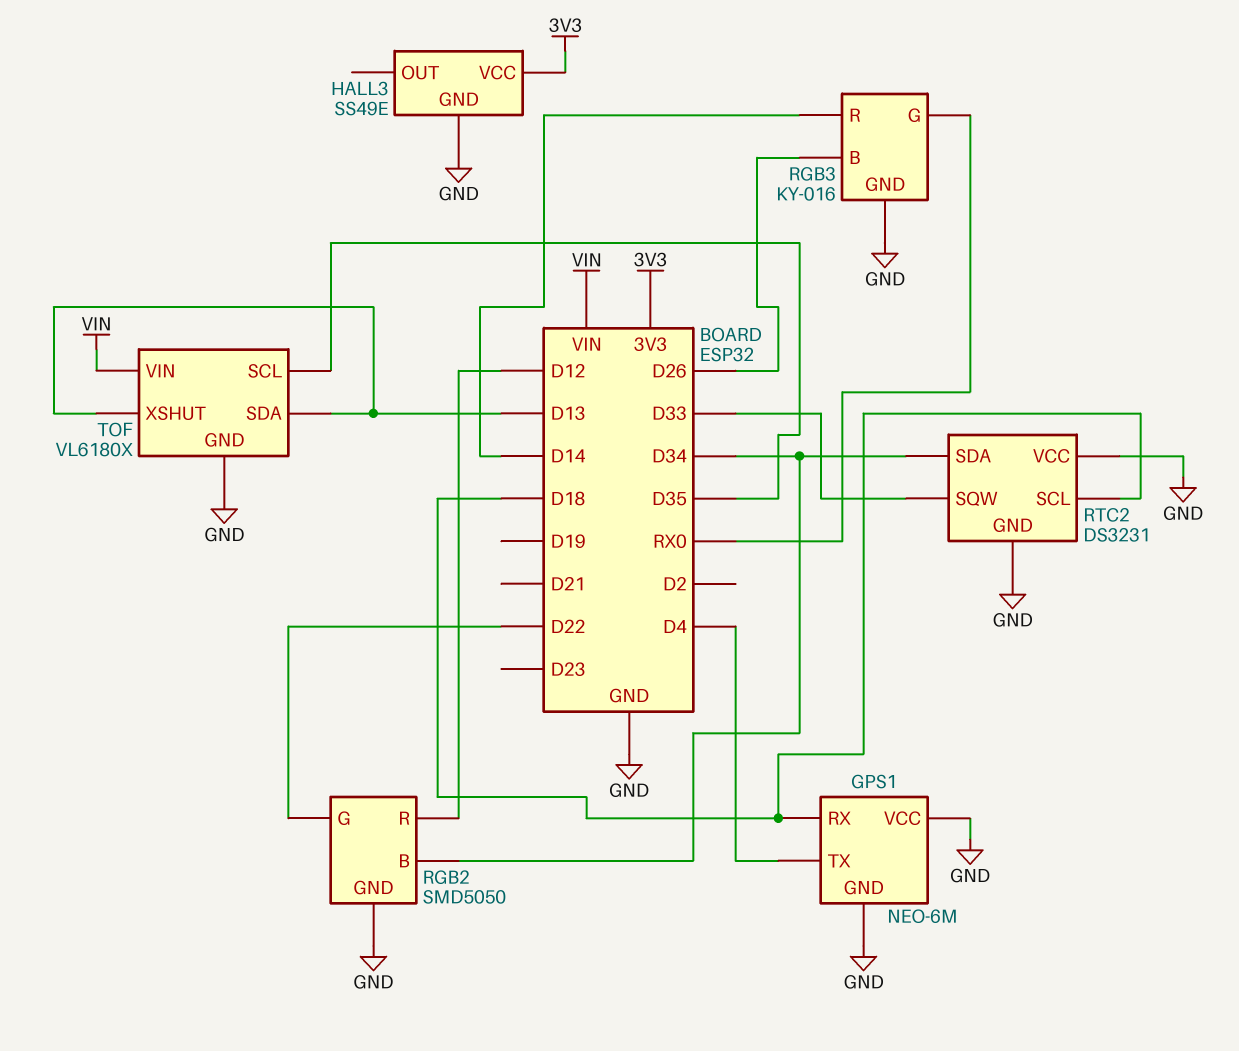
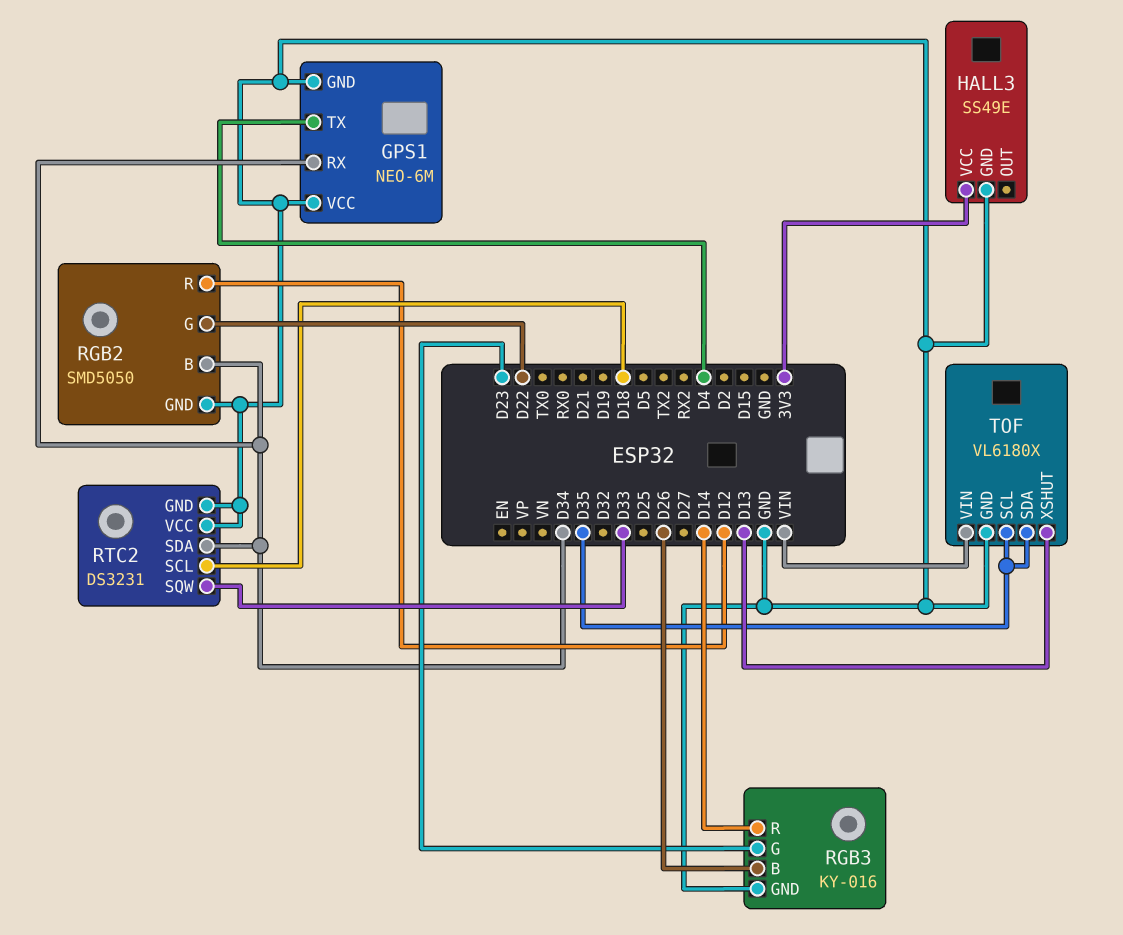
GPS1 pin RX: D18 -> D34
RGB3 pin G: RX0 -> D23
TOF pin SDA: D13 -> D35

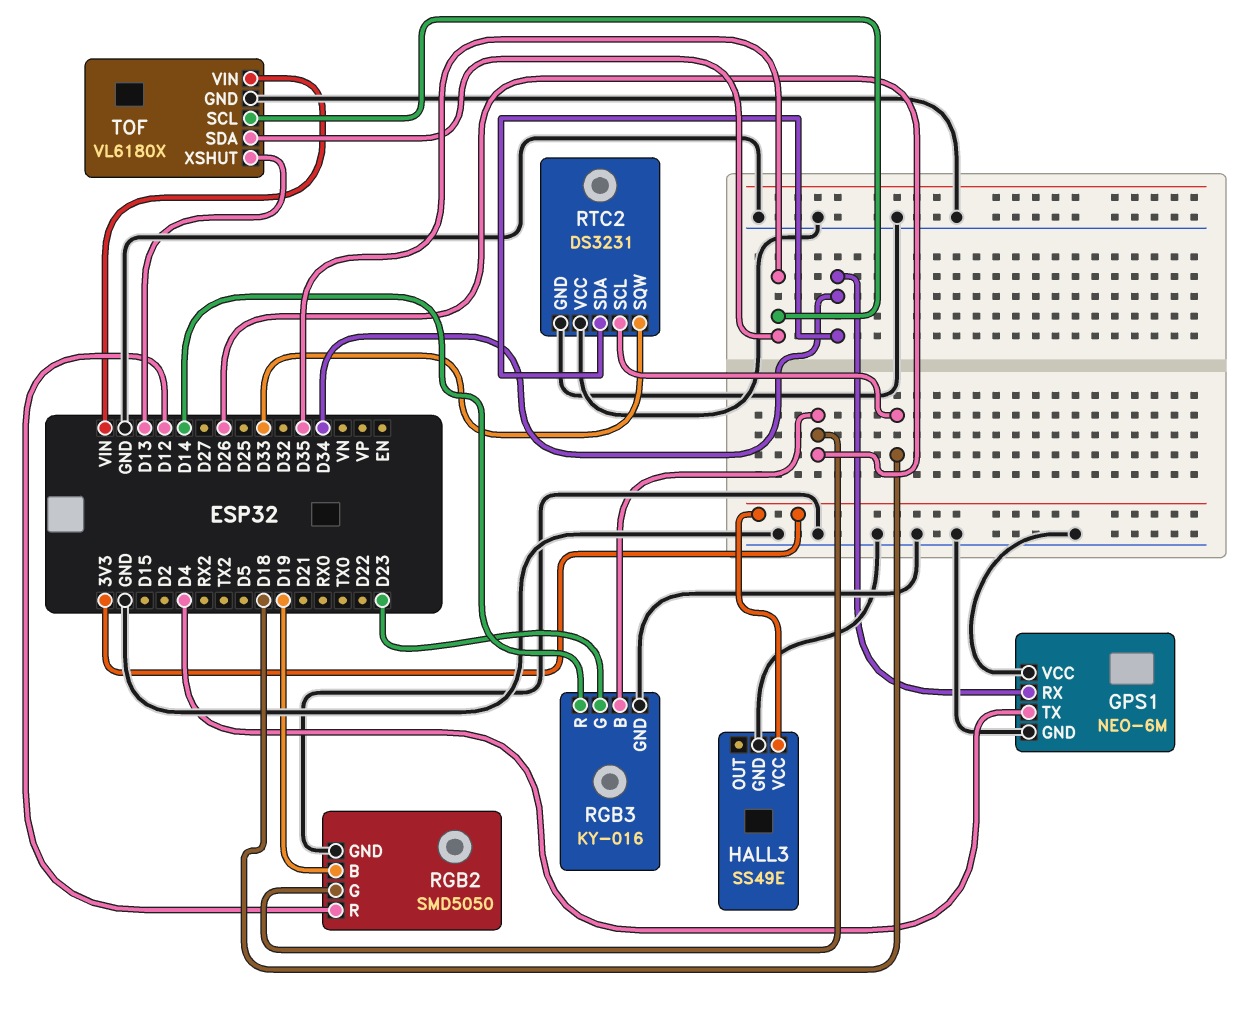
RGB2 pin B: D34 -> D19
RGB2 pin G: D22 -> D26

